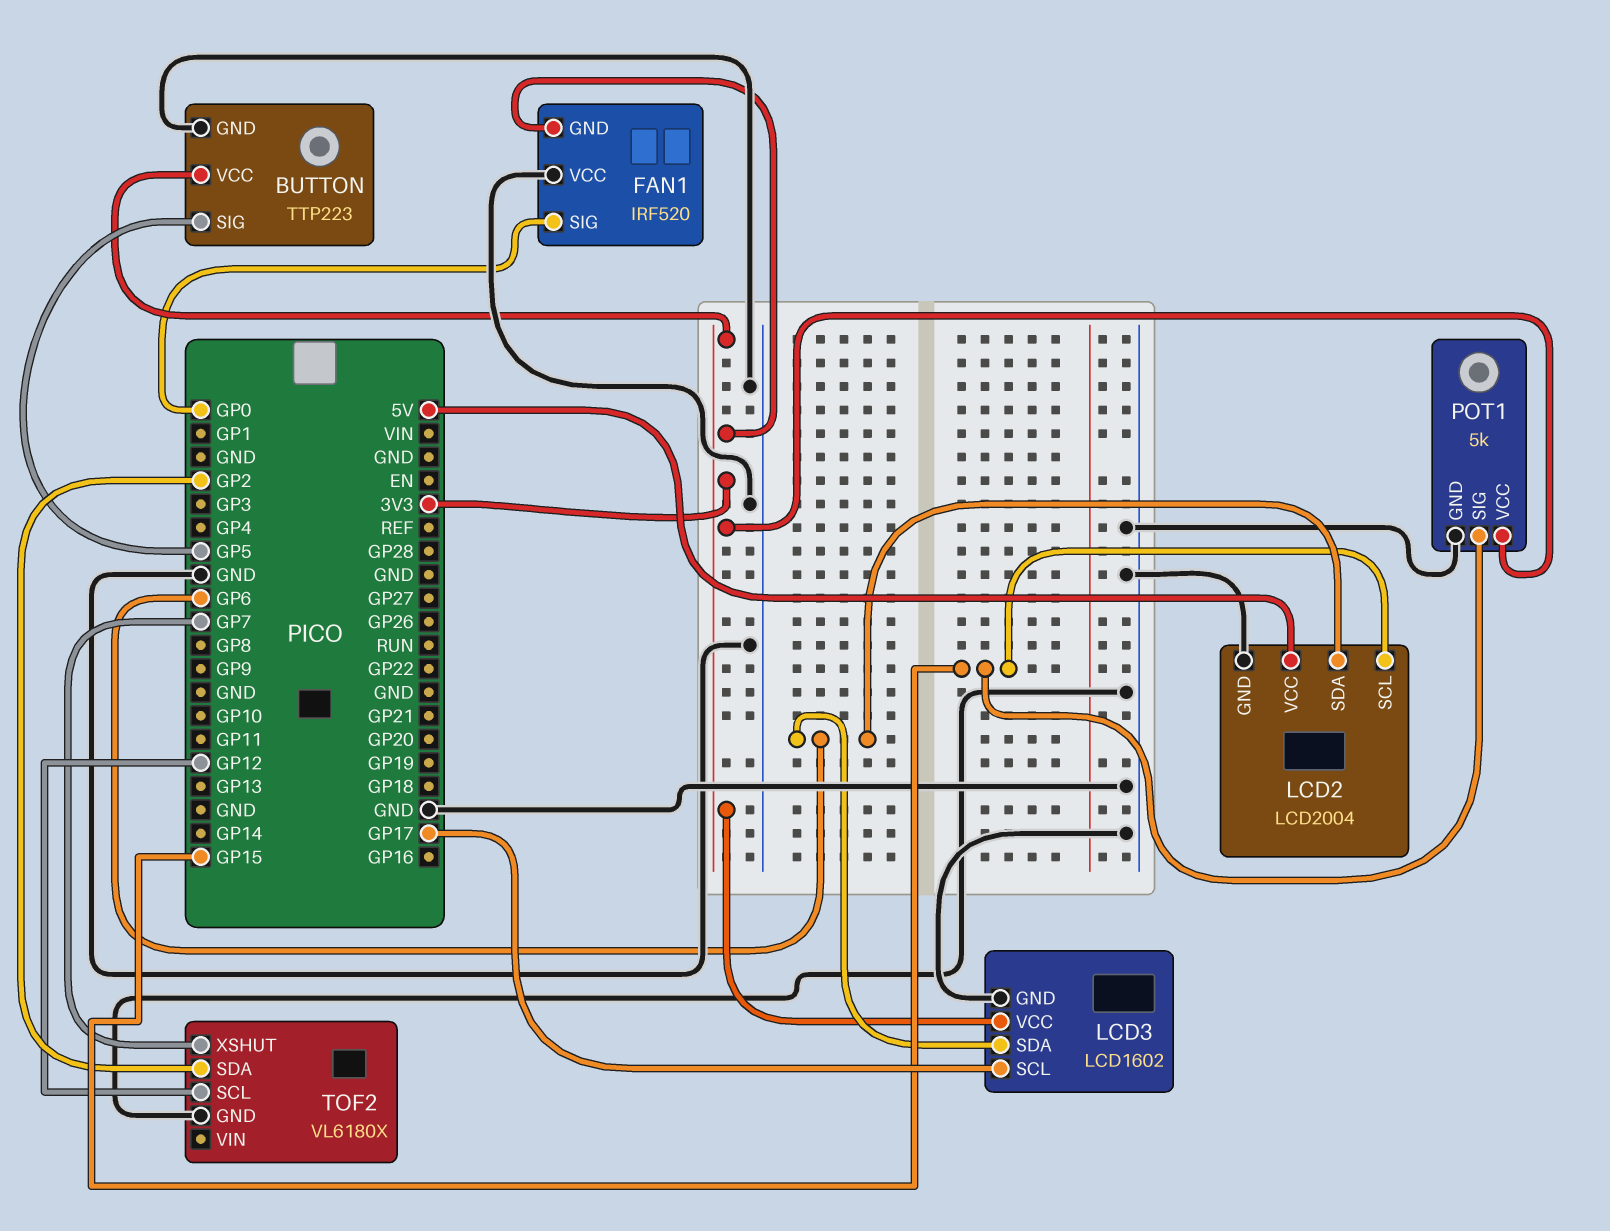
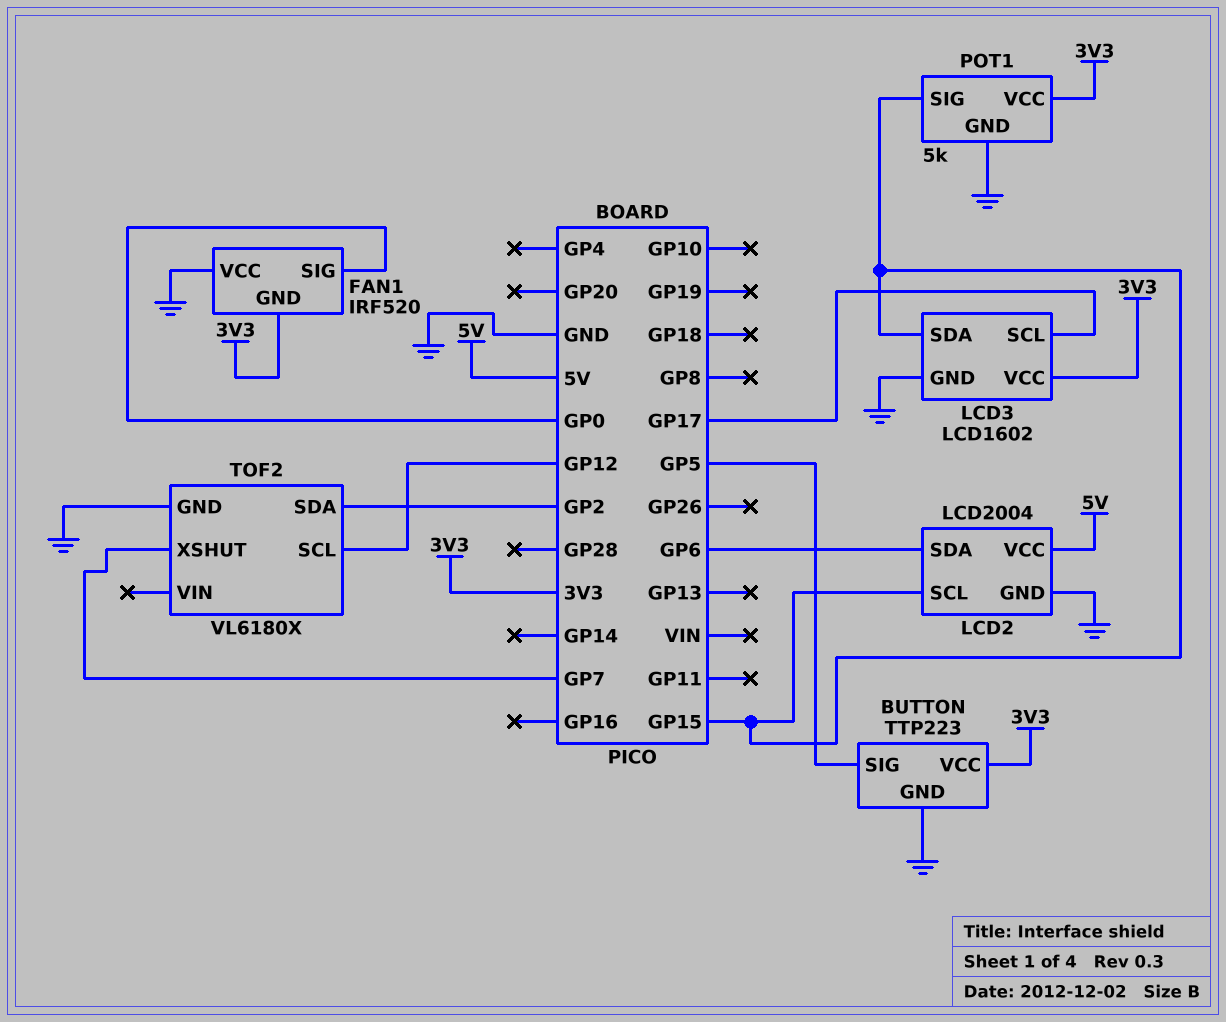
LCD3 pin SDA: GP6 -> GP15

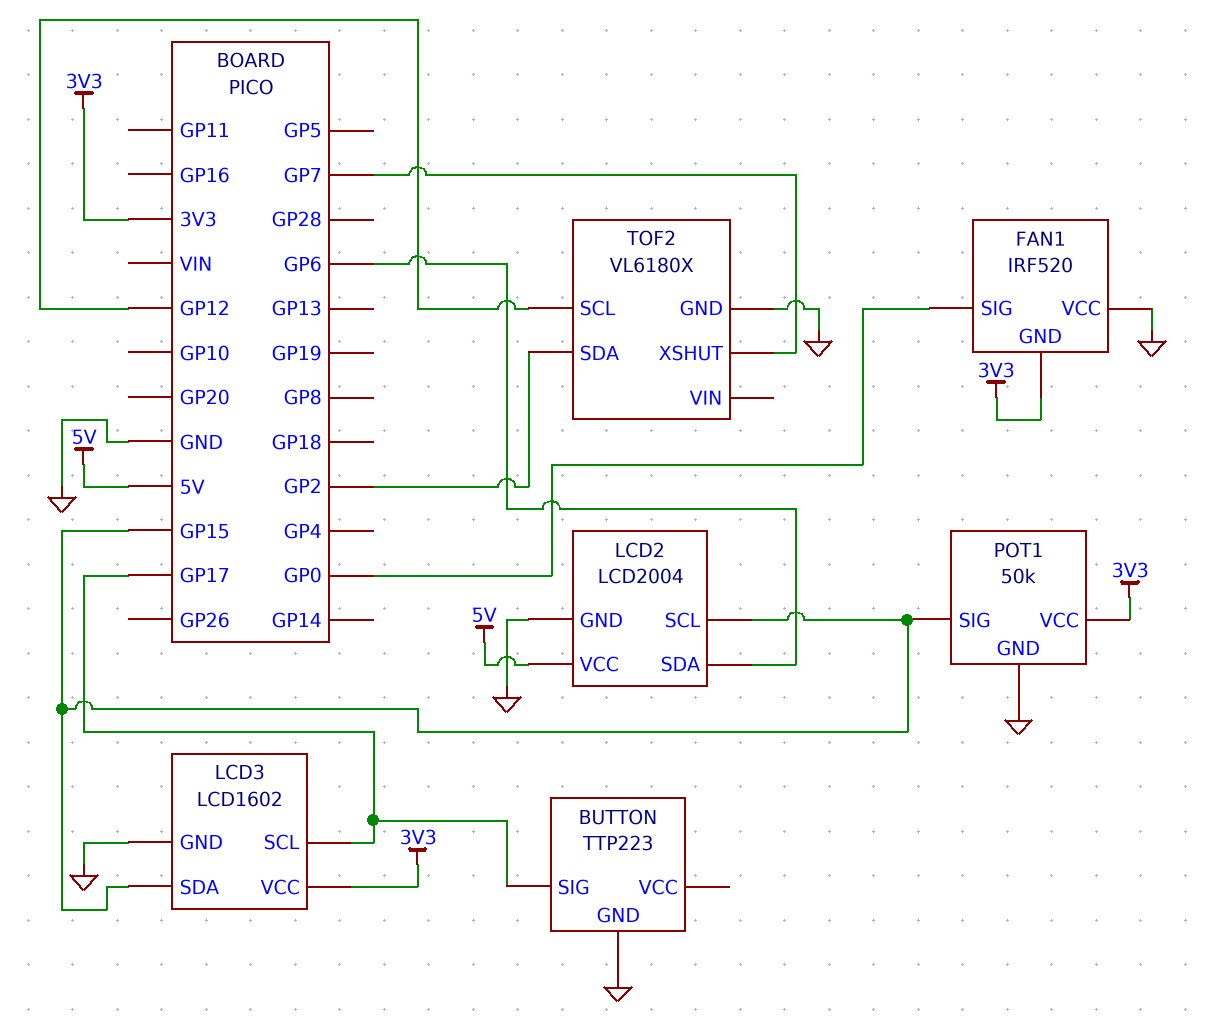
BUTTON pin SIG: GP5 -> GP17
BUTTON pin VCC: 3V3 -> none
POT1: 5k -> 50k

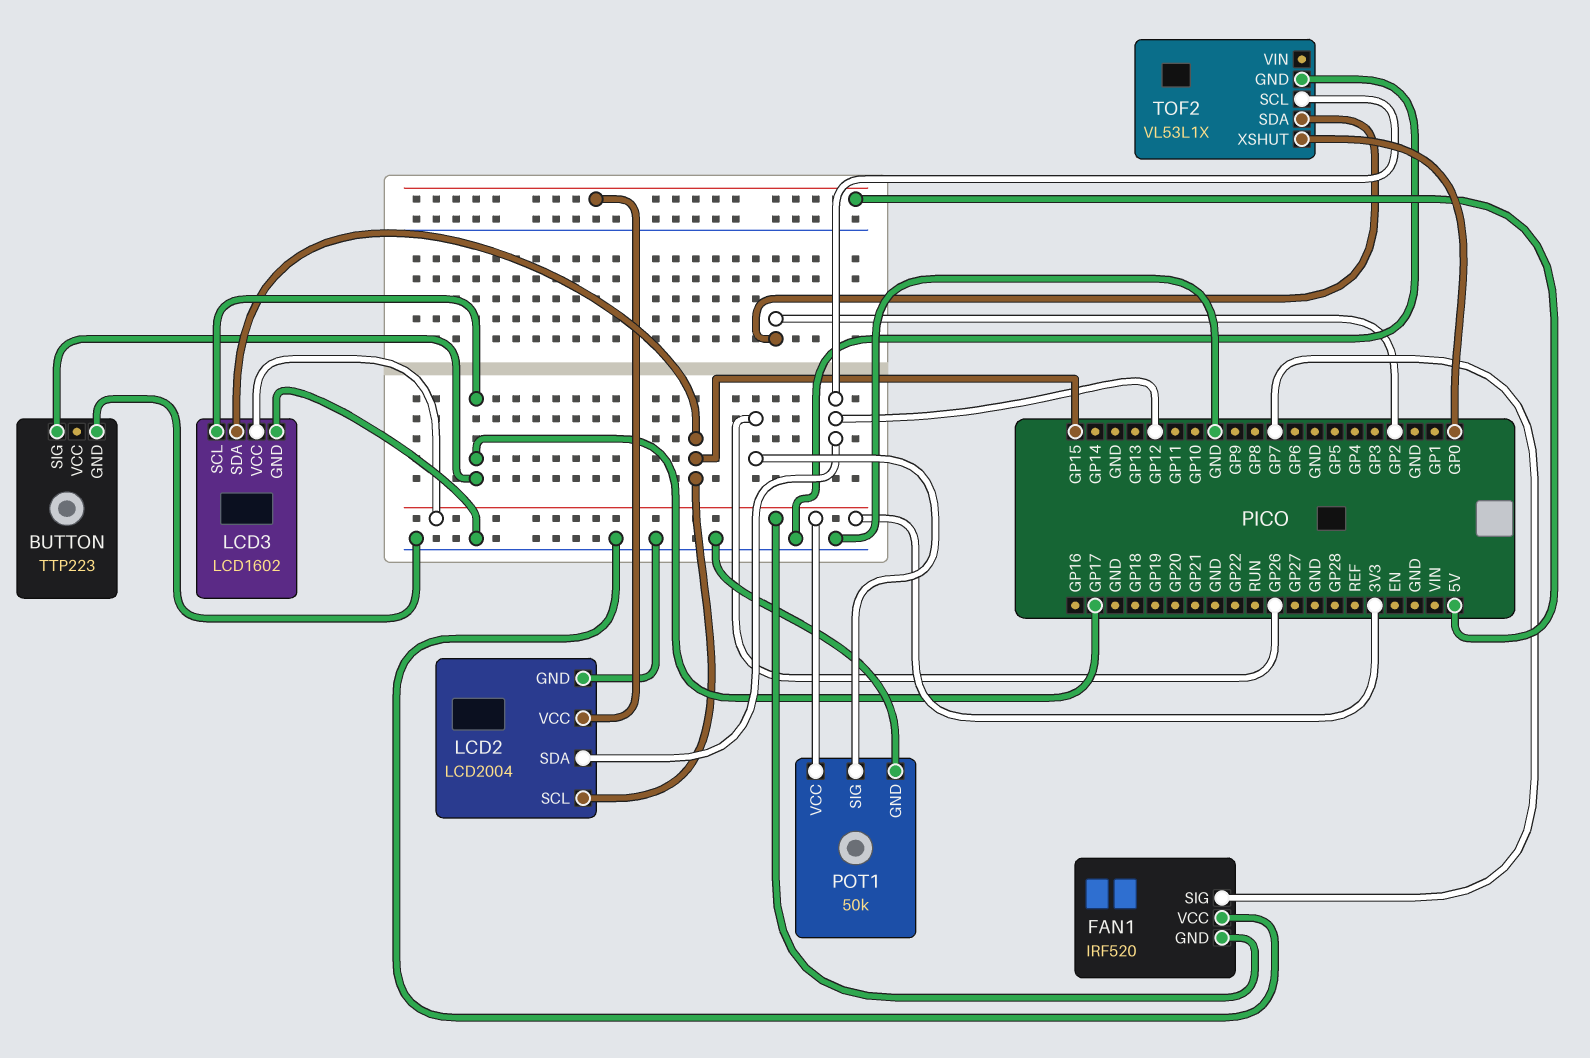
FAN1 pin SIG: GP0 -> GP7
LCD2 pin SDA: GP6 -> GP12
POT1 pin SIG: GP15 -> GP26
TOF2: VL6180X -> VL53L1X
TOF2 pin XSHUT: GP7 -> GP0

